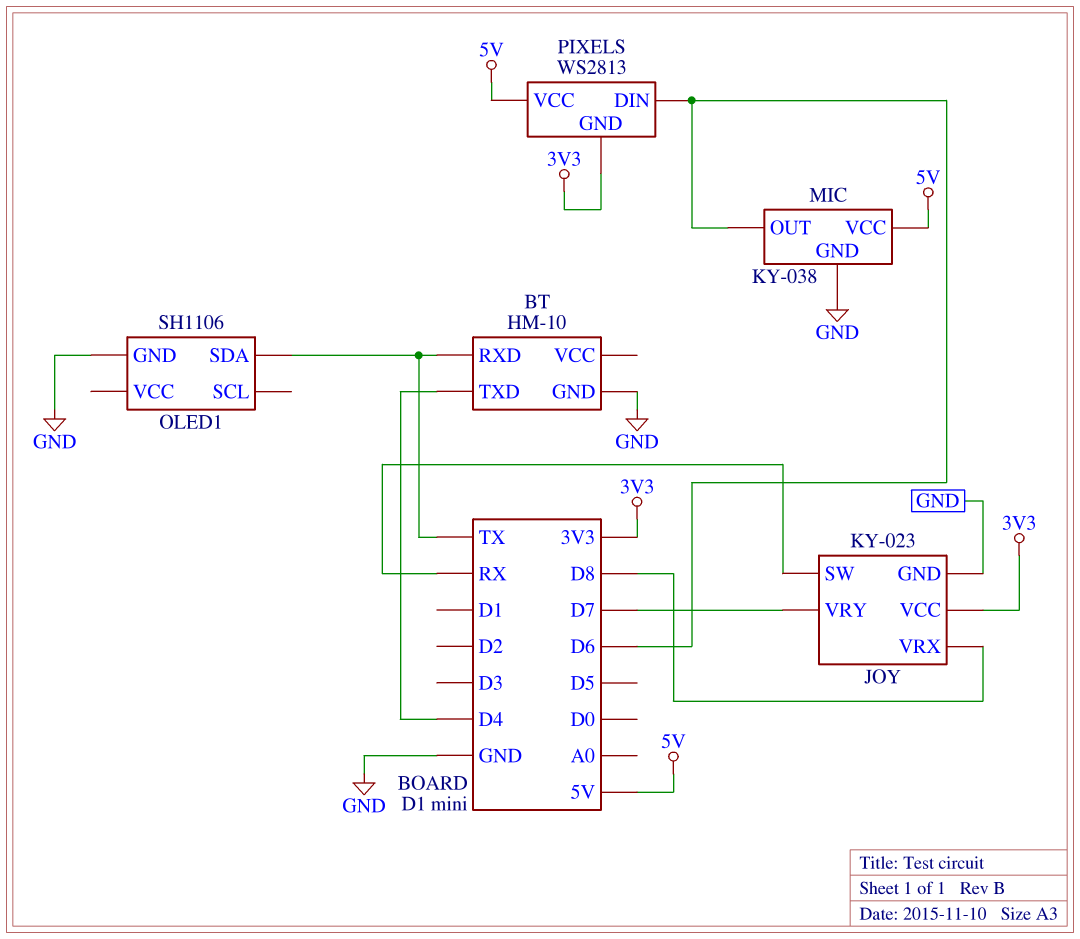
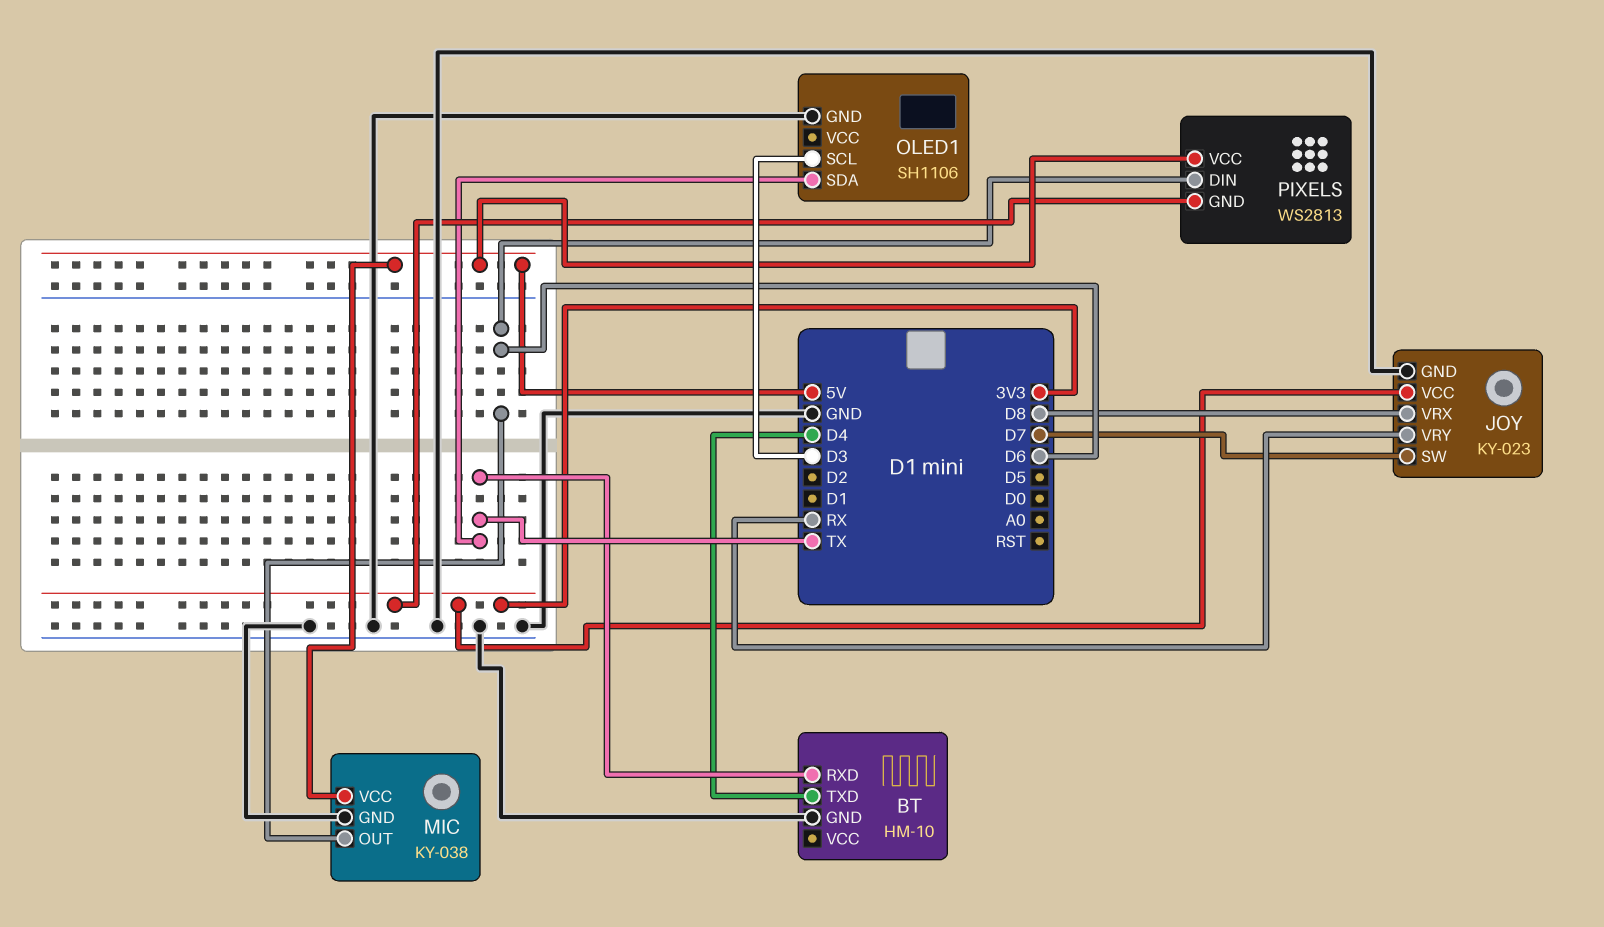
JOY pin SW: RX -> D7
JOY pin VRY: D7 -> RX
OLED1 pin SCL: none -> D3

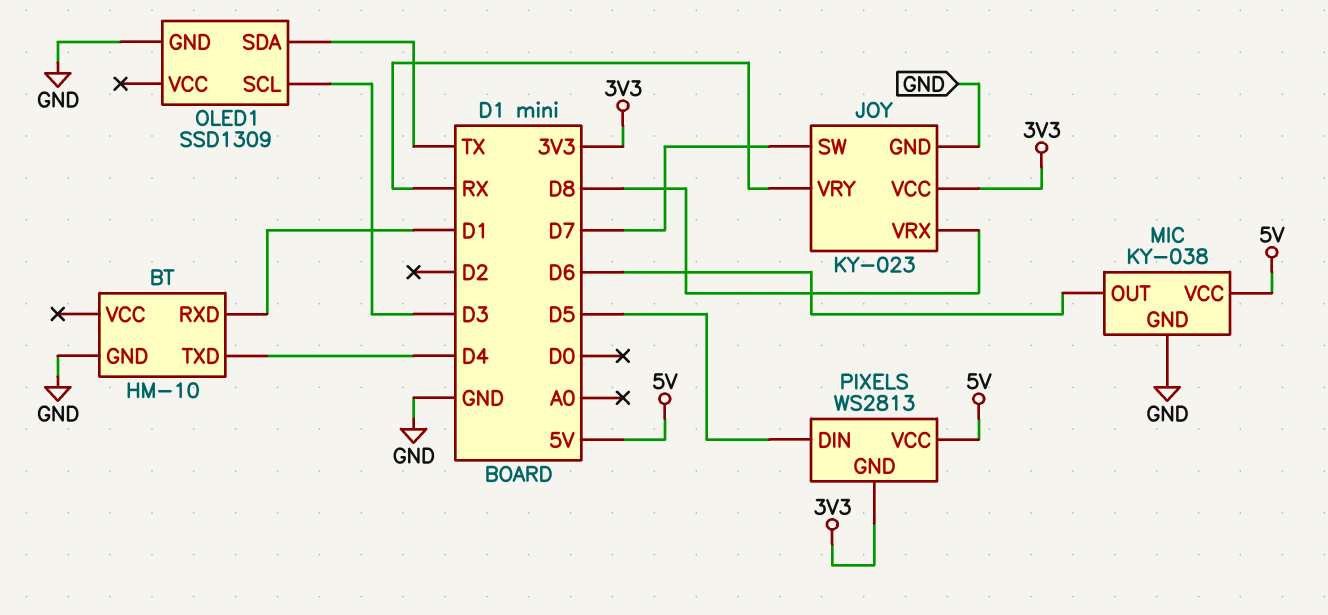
BT pin RXD: TX -> D1
OLED1: SH1106 -> SSD1309
PIXELS pin DIN: D6 -> D5

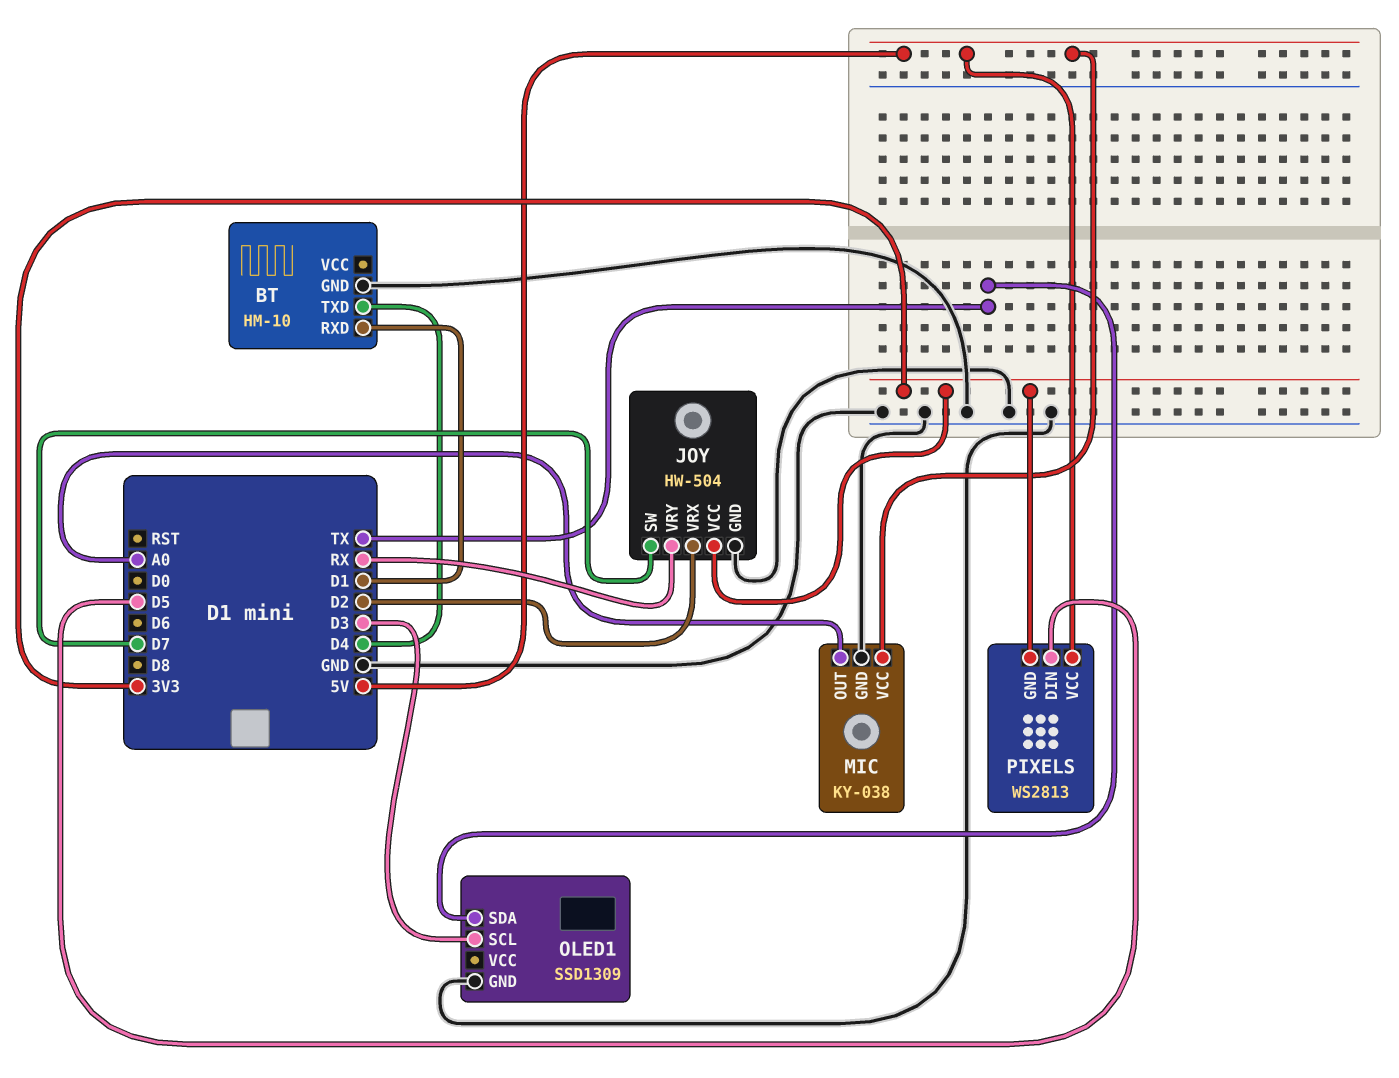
JOY: KY-023 -> HW-504
JOY pin VRX: D8 -> D2
MIC pin OUT: D6 -> A0

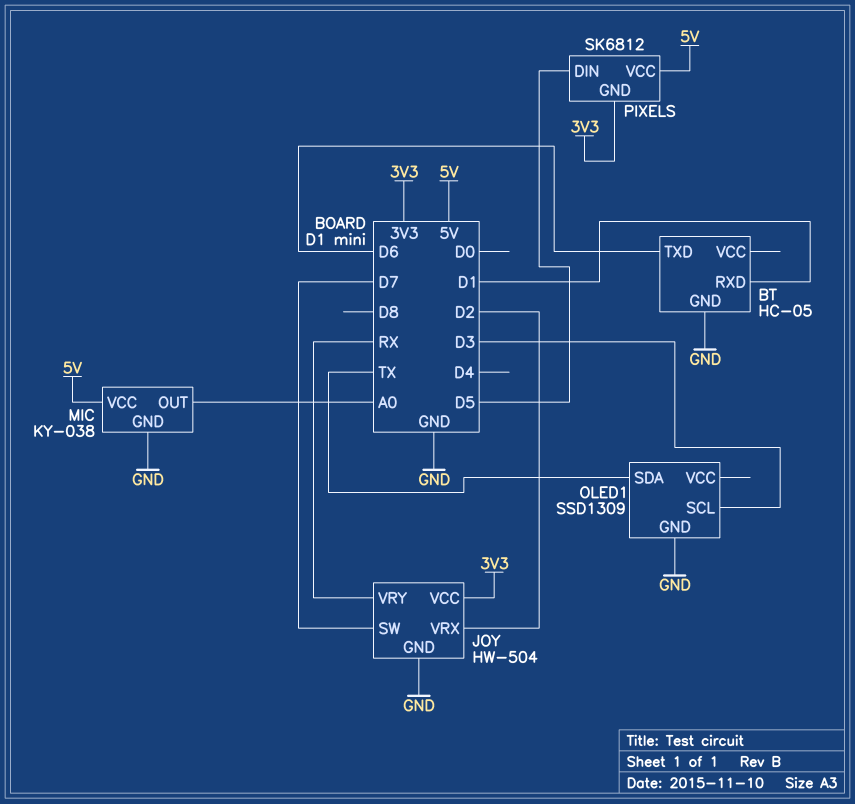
BT: HM-10 -> HC-05
BT pin TXD: D4 -> D6
PIXELS: WS2813 -> SK6812

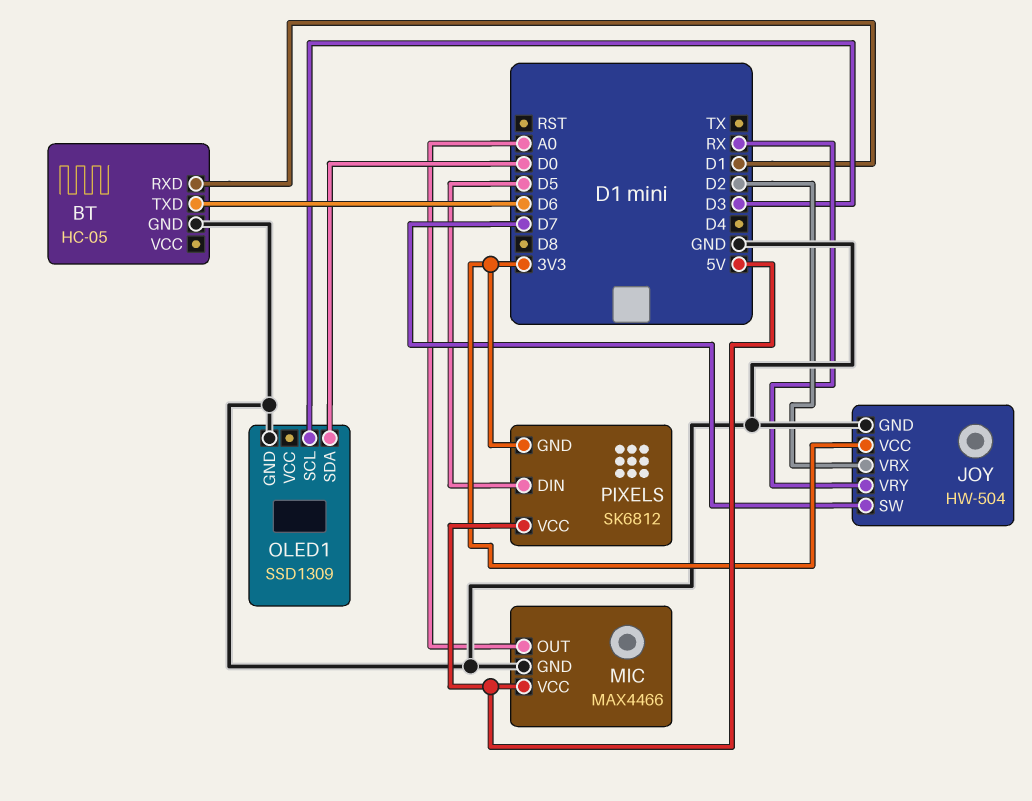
MIC: KY-038 -> MAX4466
OLED1 pin SDA: TX -> D0

